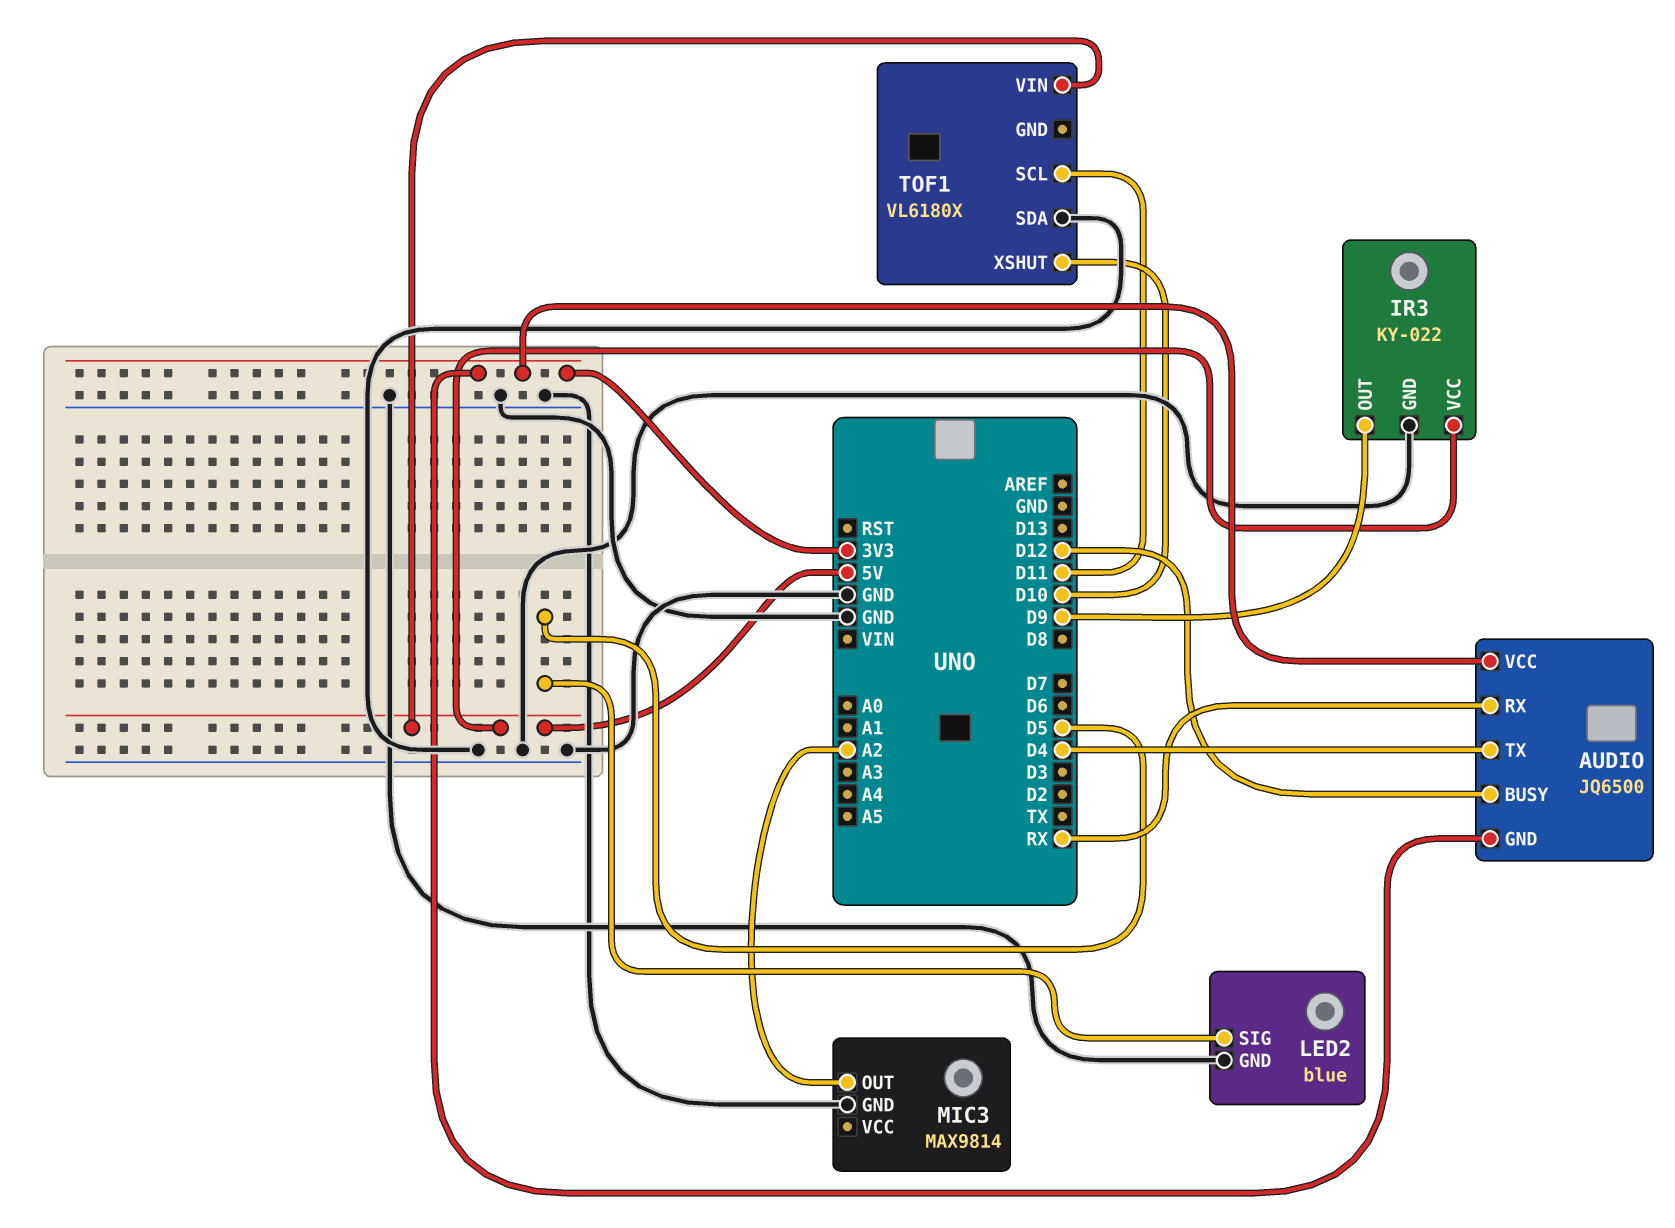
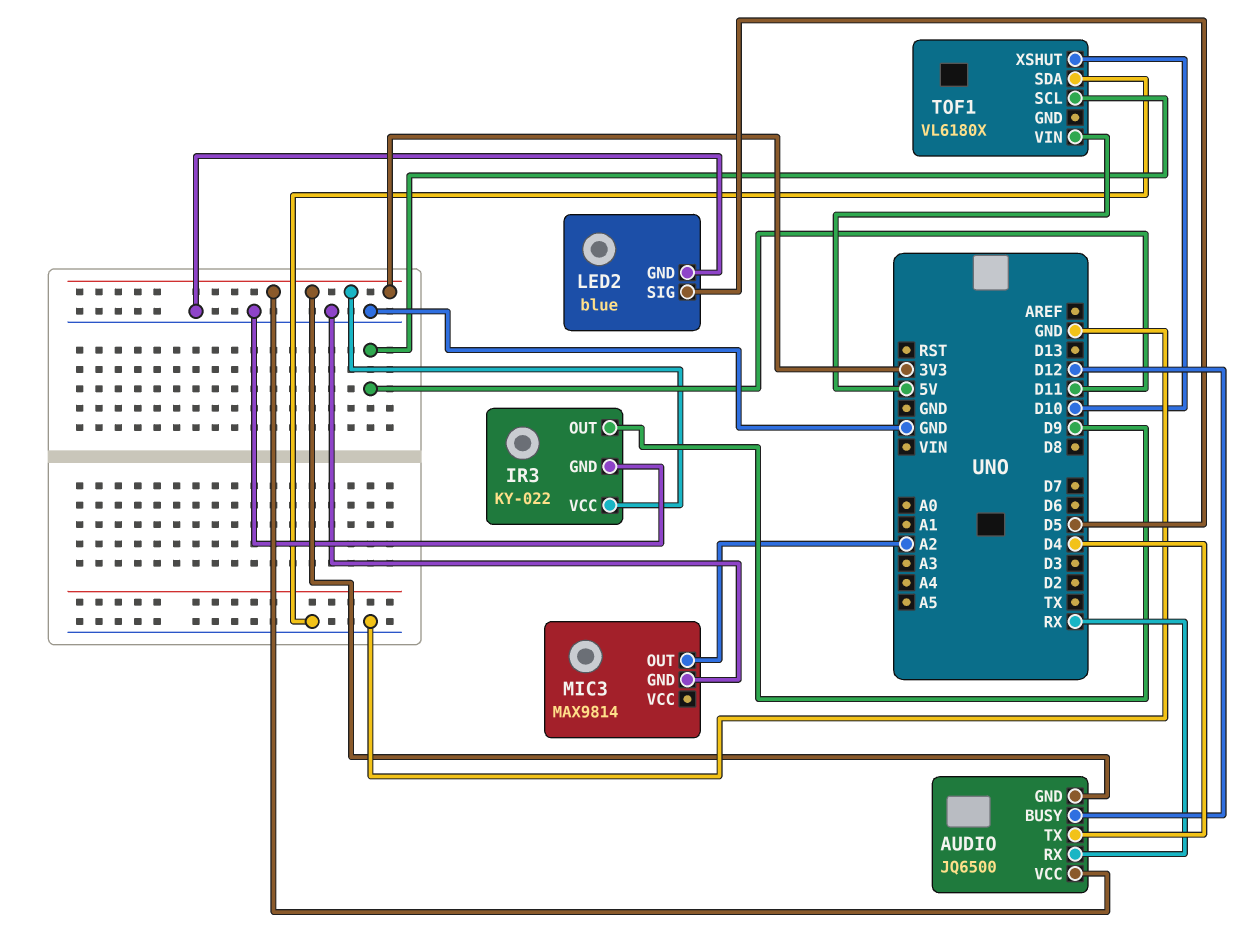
IR3 pin VCC: 5V -> 3V3

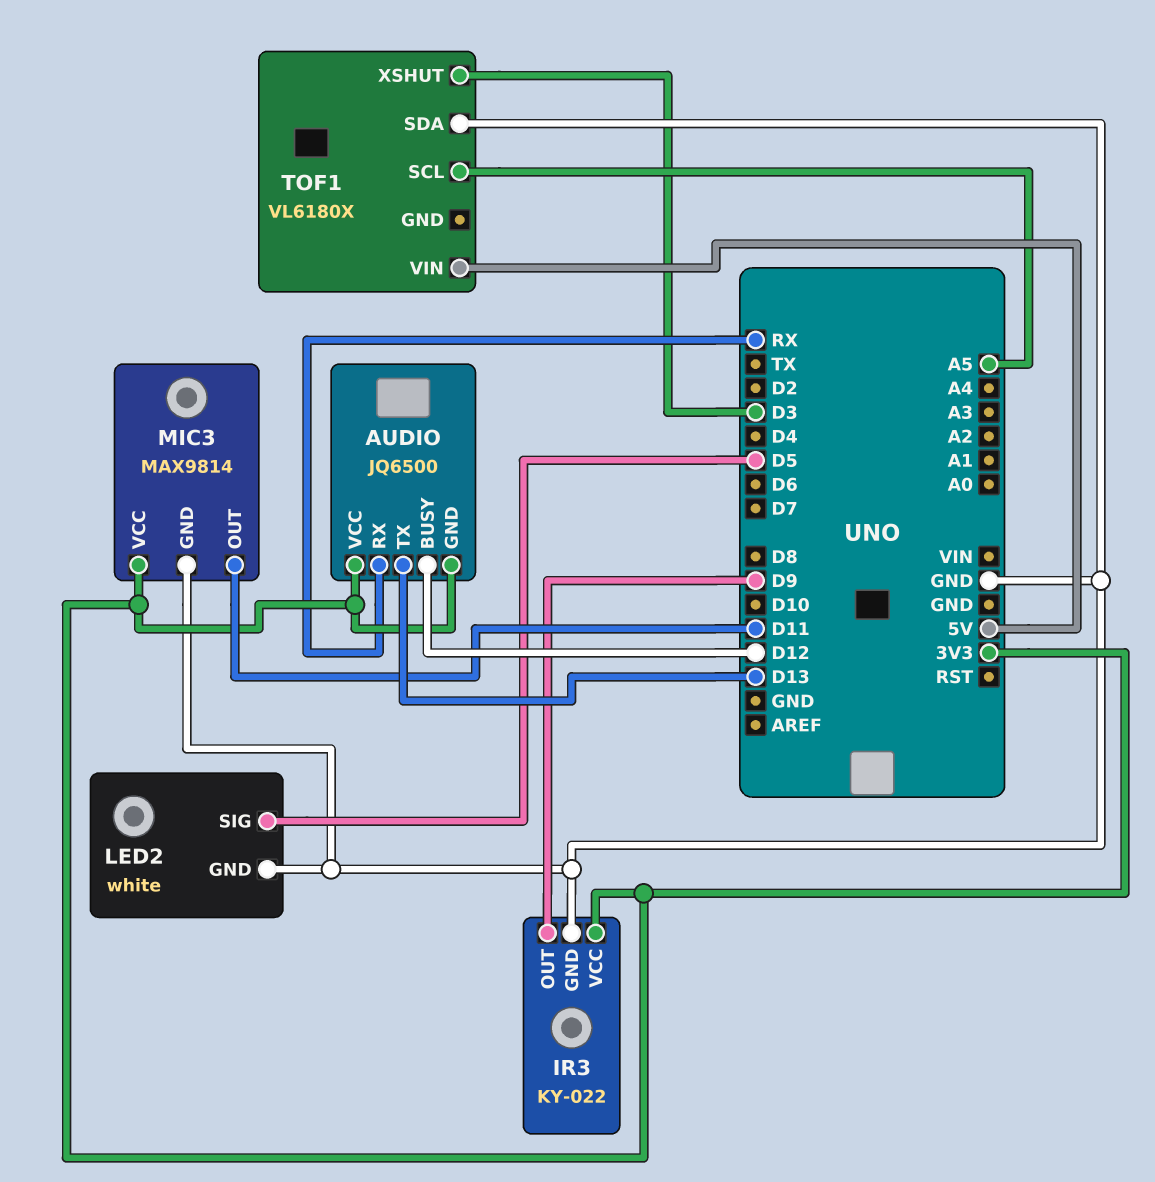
AUDIO pin TX: D4 -> D13
LED2: blue -> white
MIC3 pin OUT: A2 -> D11
MIC3 pin VCC: none -> 3V3
TOF1 pin SCL: D11 -> A5
TOF1 pin XSHUT: D10 -> D3

